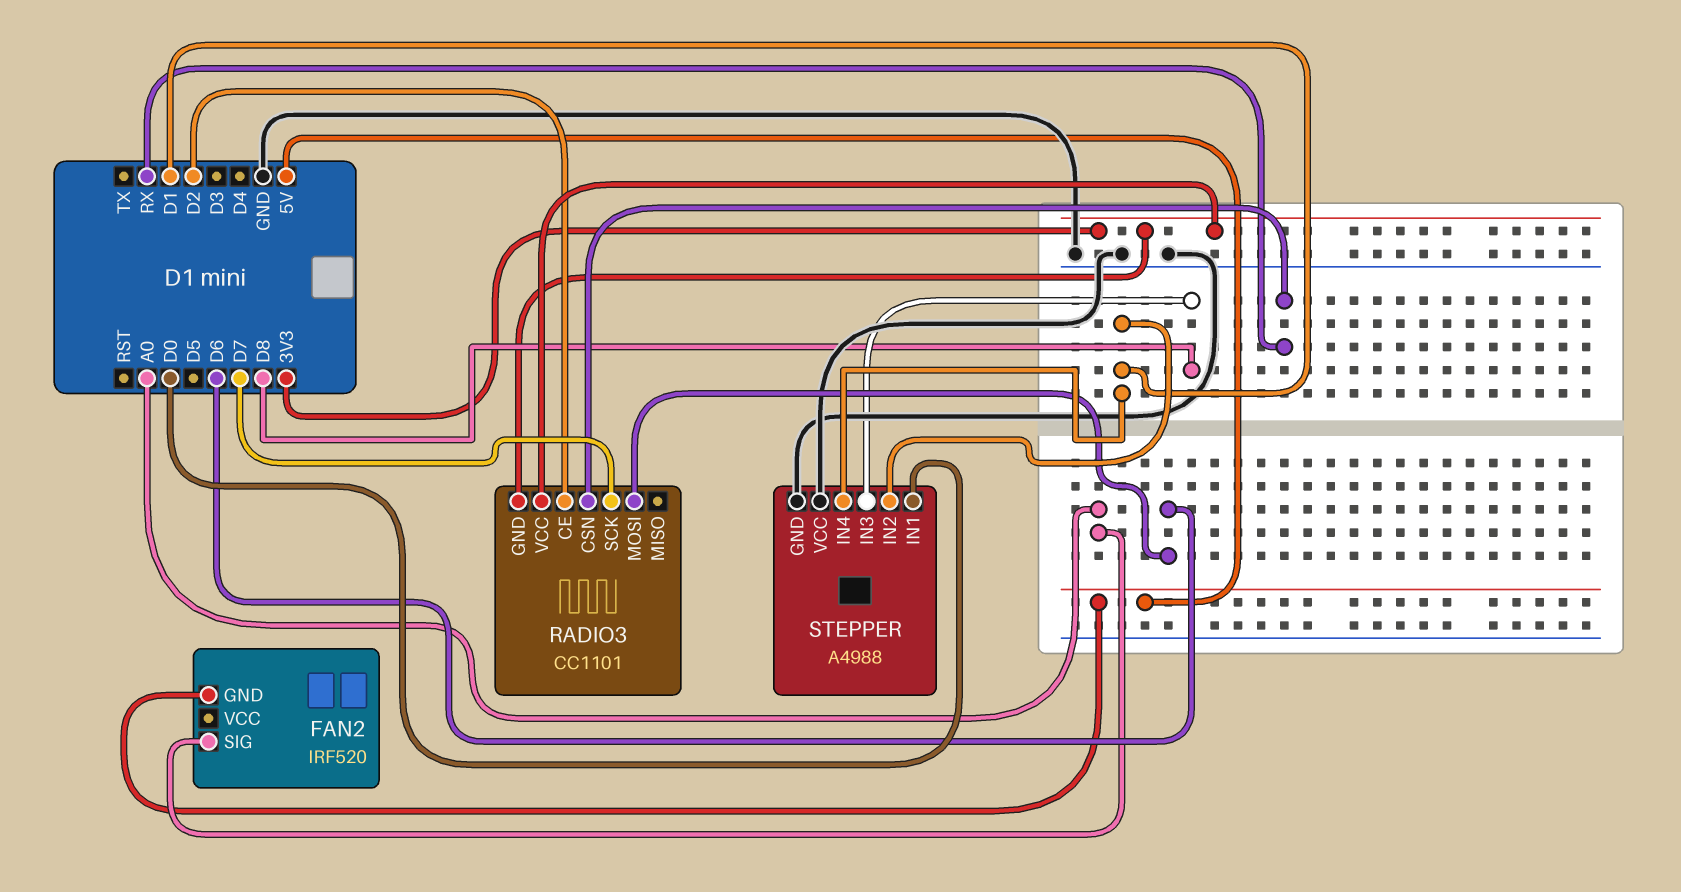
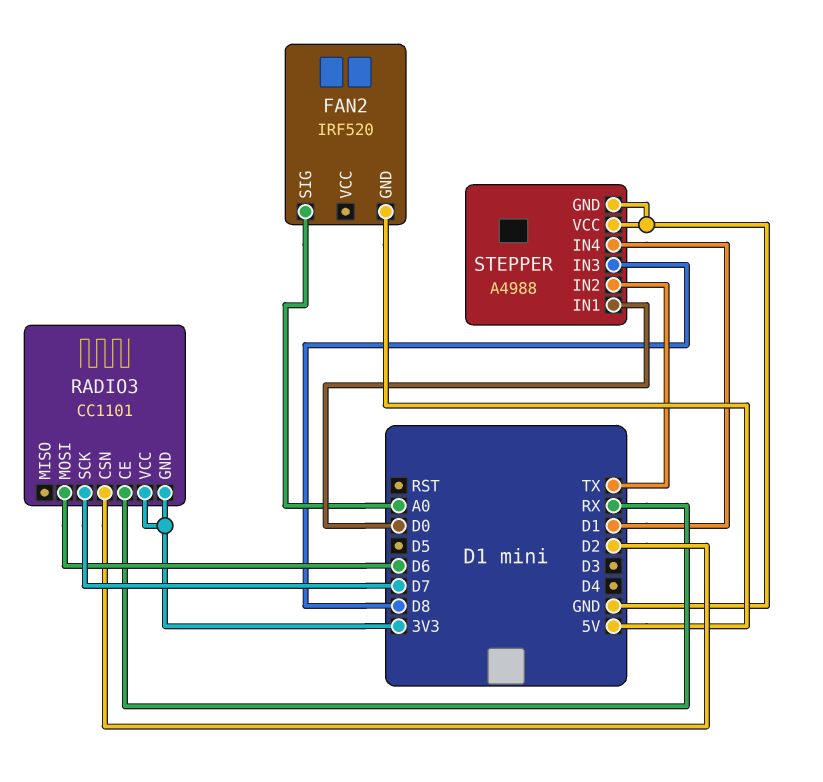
RADIO3 pin CE: D2 -> RX
RADIO3 pin CSN: RX -> D2
STEPPER pin IN2: D1 -> TX

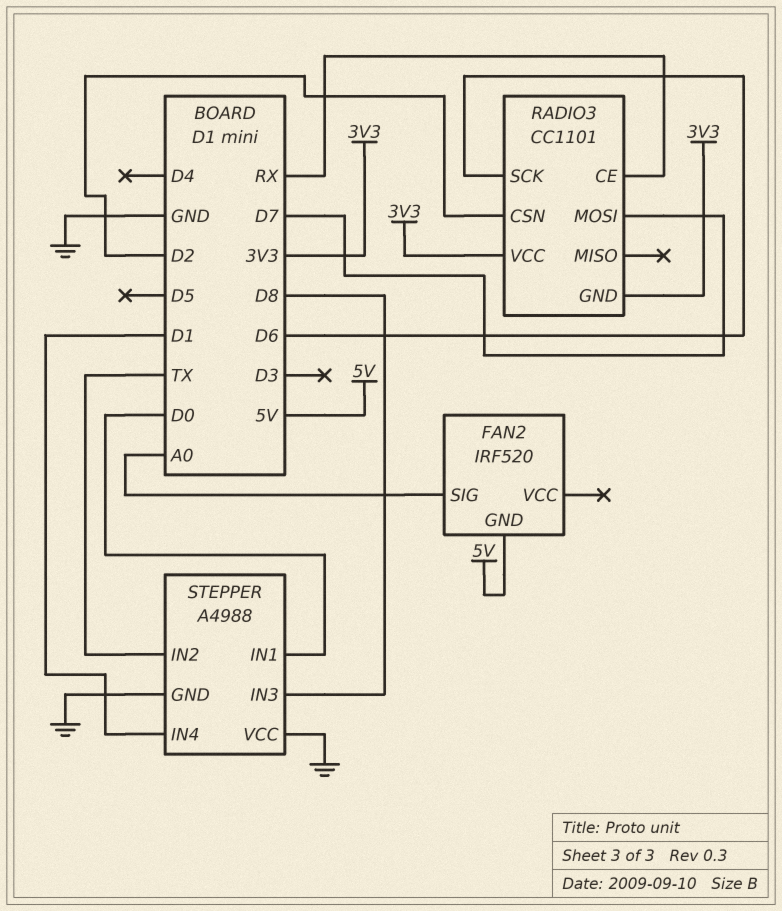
RADIO3 pin MOSI: D6 -> D7
RADIO3 pin SCK: D7 -> D6

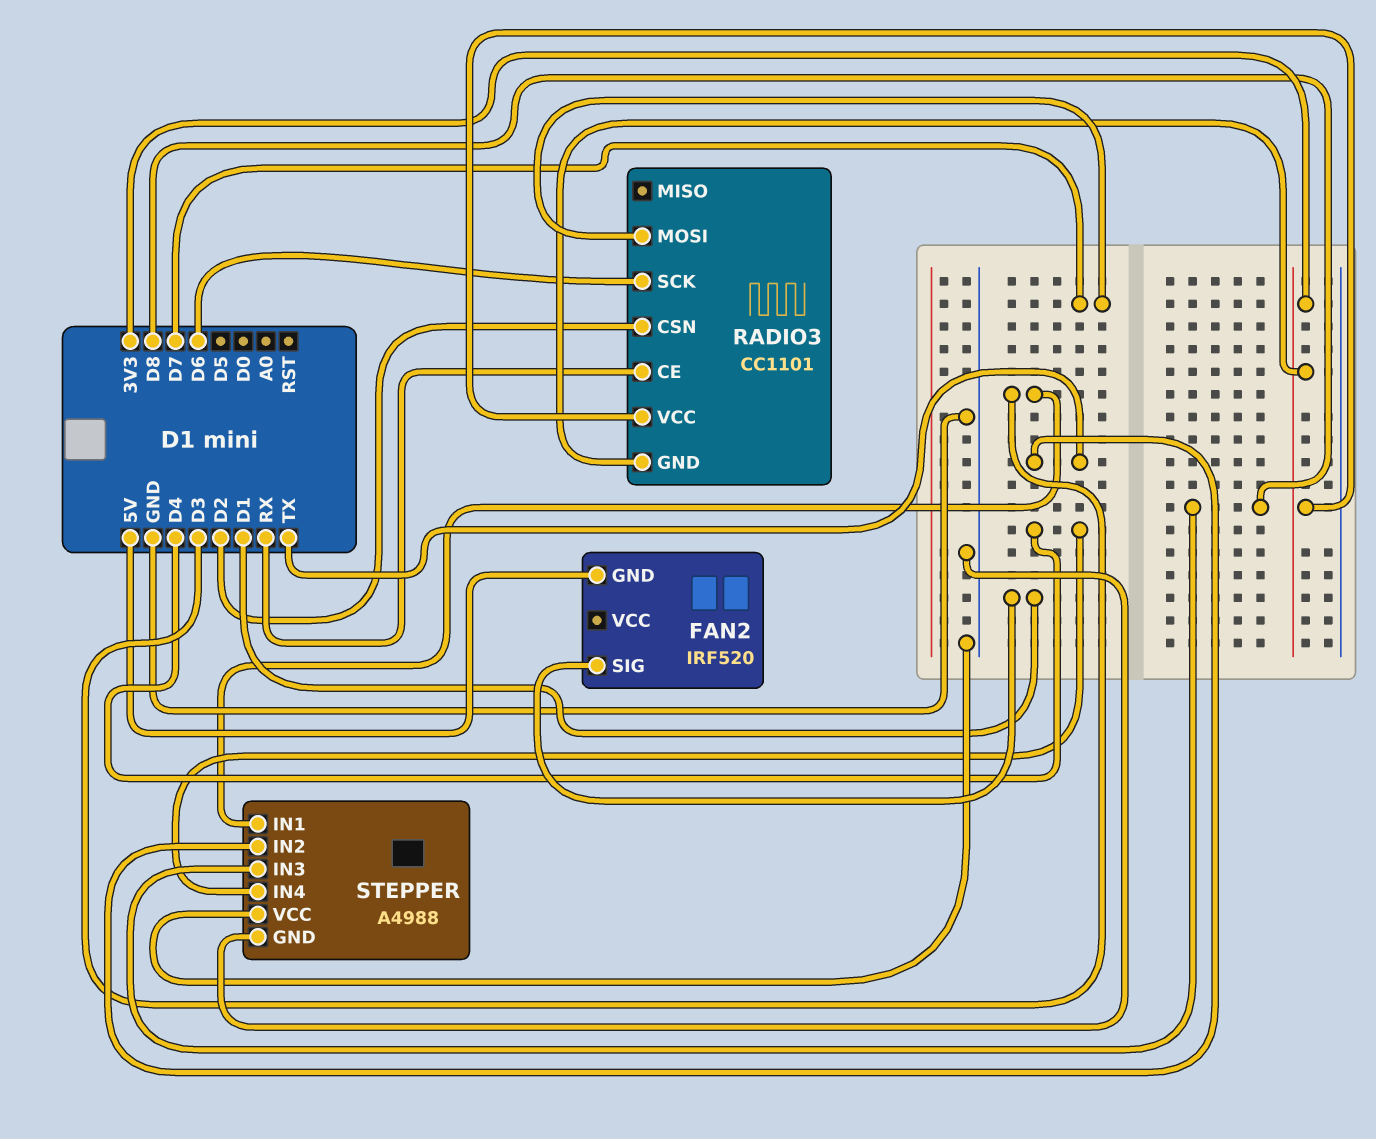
FAN2 pin SIG: A0 -> D1
STEPPER pin IN1: D0 -> D3
STEPPER pin IN4: D1 -> D4

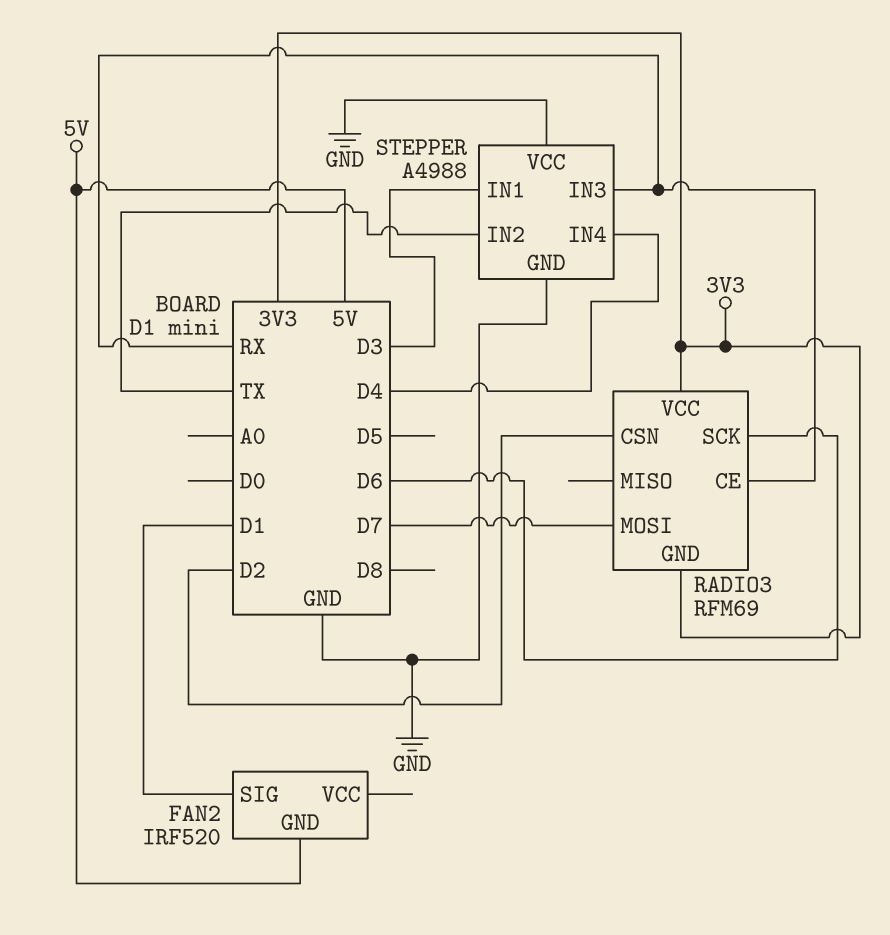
RADIO3: CC1101 -> RFM69
STEPPER pin IN3: D8 -> RX

